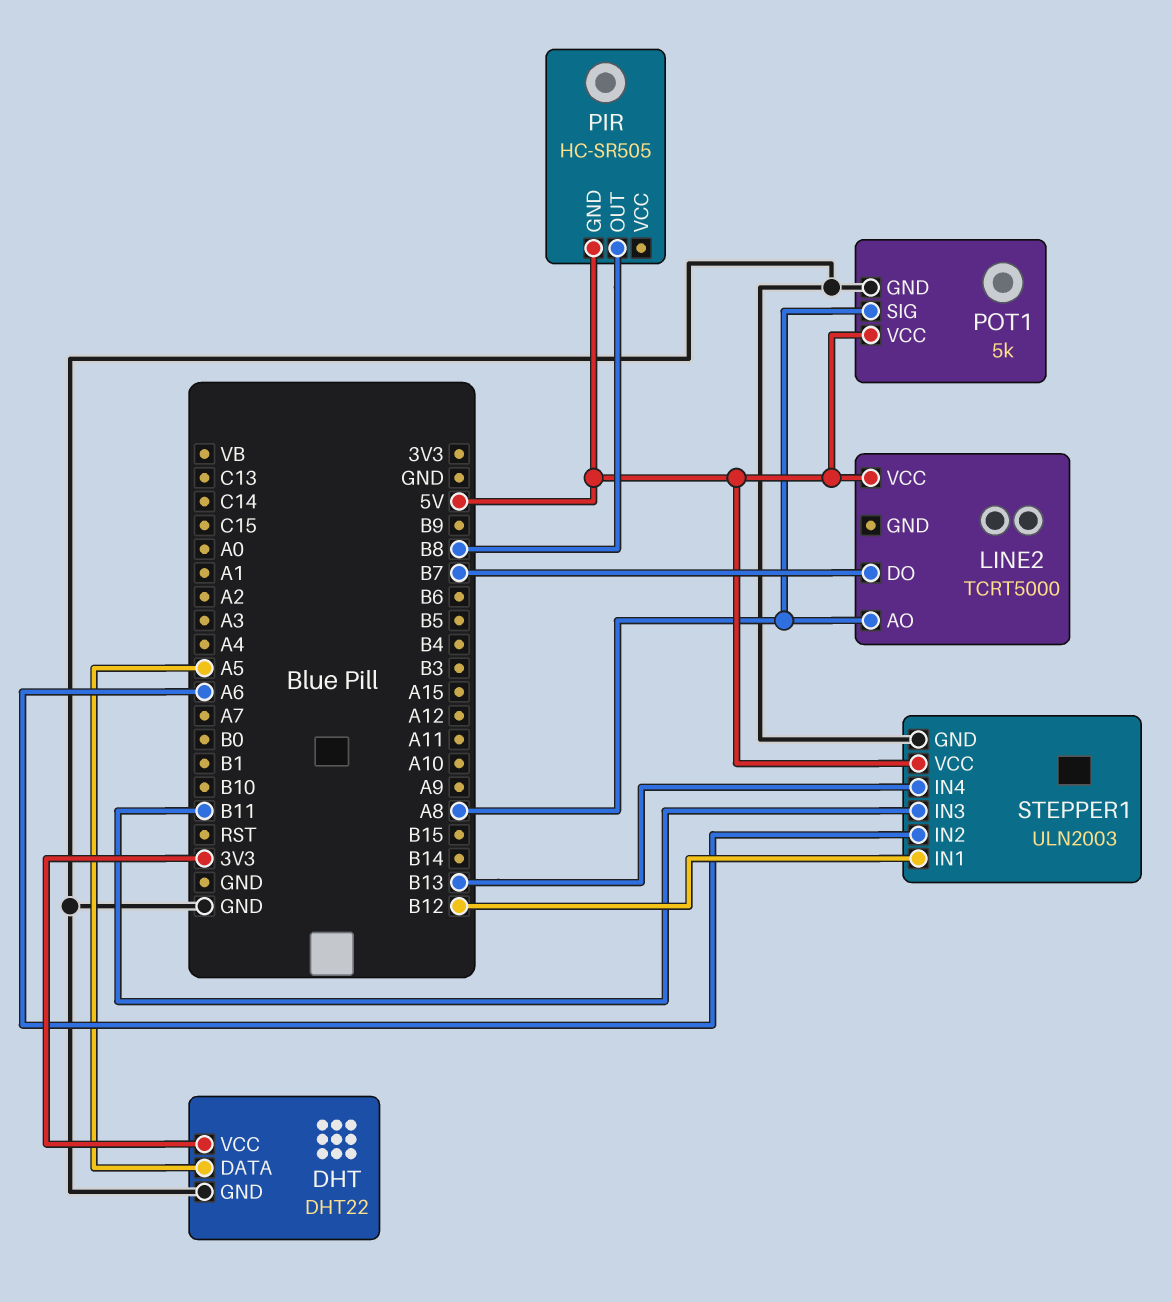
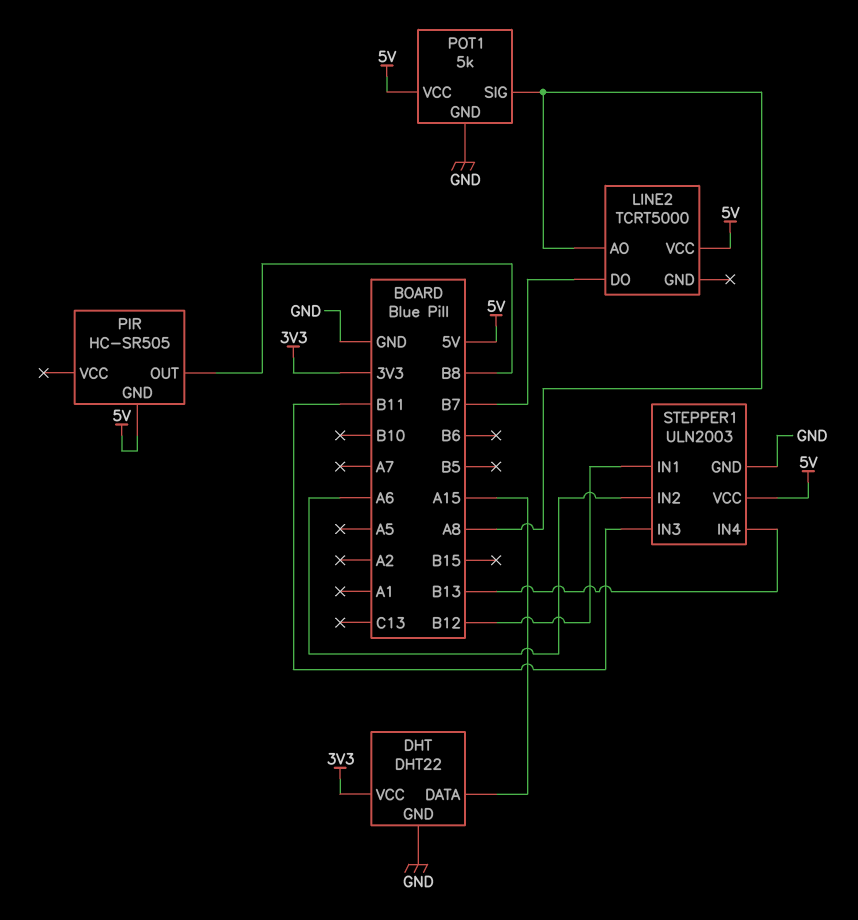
DHT pin DATA: A5 -> A15

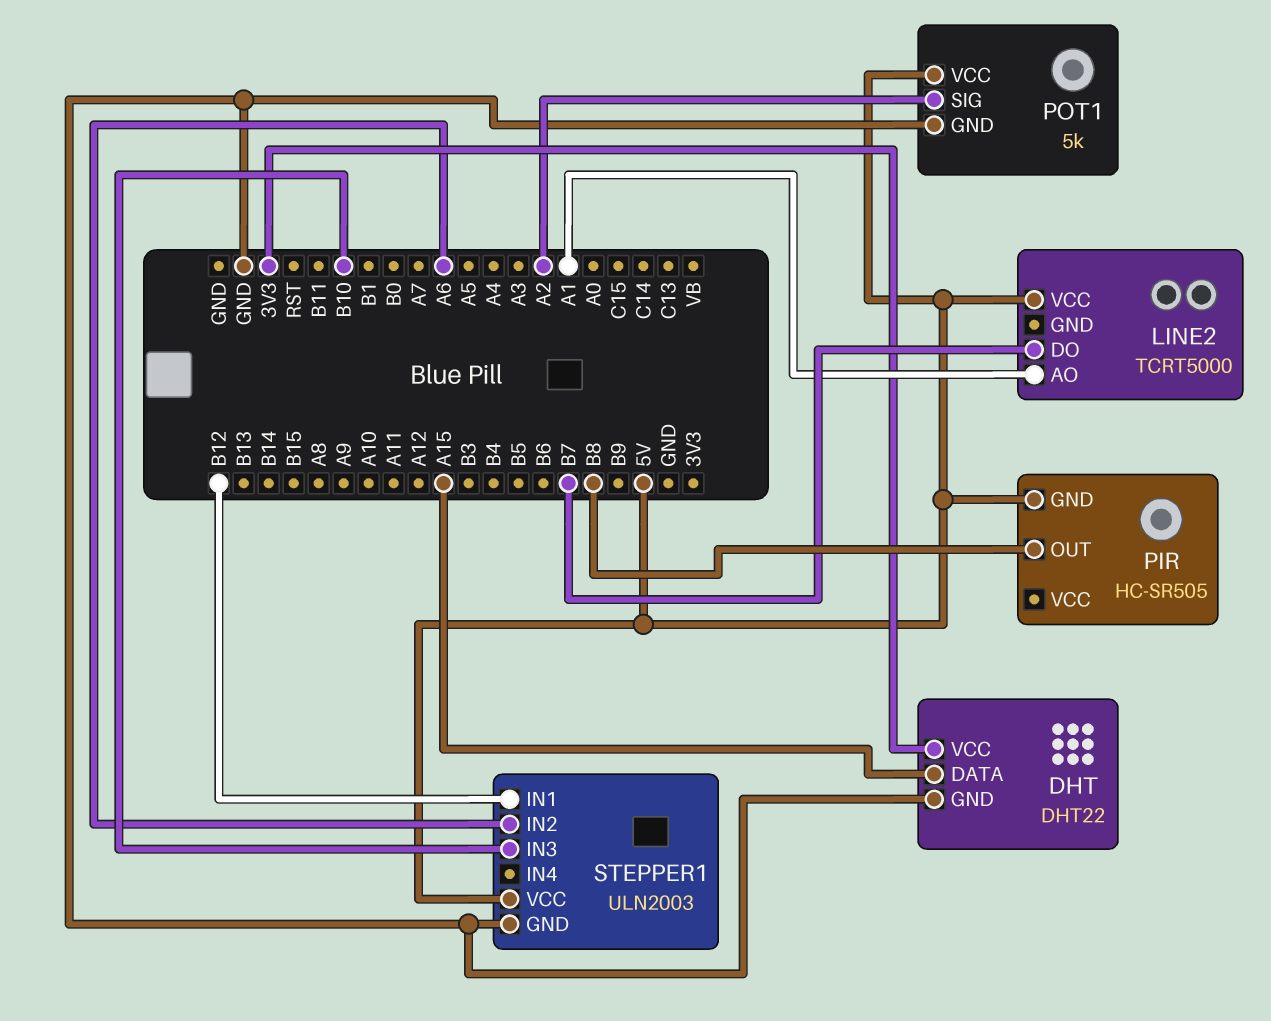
LINE2 pin AO: A8 -> A1
POT1 pin SIG: A8 -> A2
STEPPER1 pin IN3: B11 -> B10
STEPPER1 pin IN4: B13 -> none

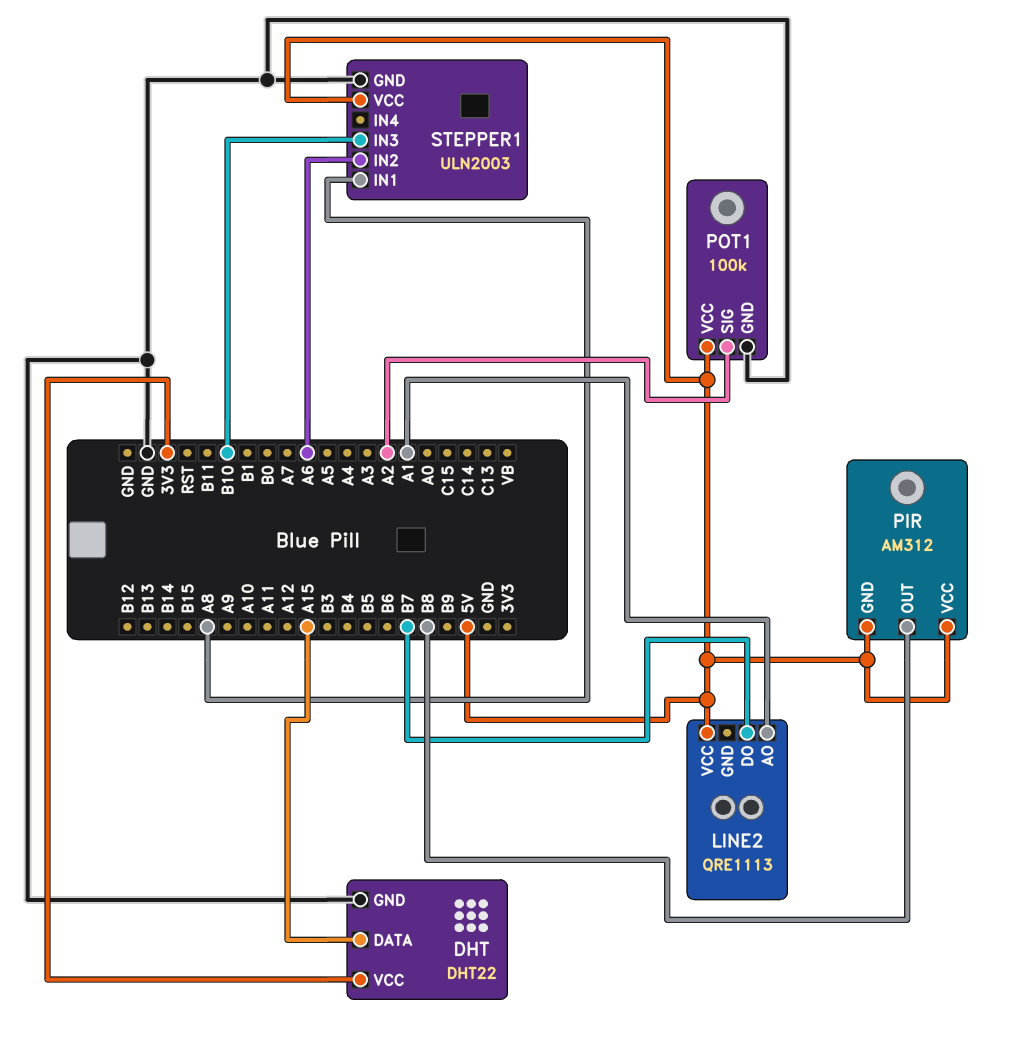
LINE2: TCRT5000 -> QRE1113
PIR: HC-SR505 -> AM312
PIR pin VCC: none -> 5V
POT1: 5k -> 100k
STEPPER1 pin IN1: B12 -> A8

